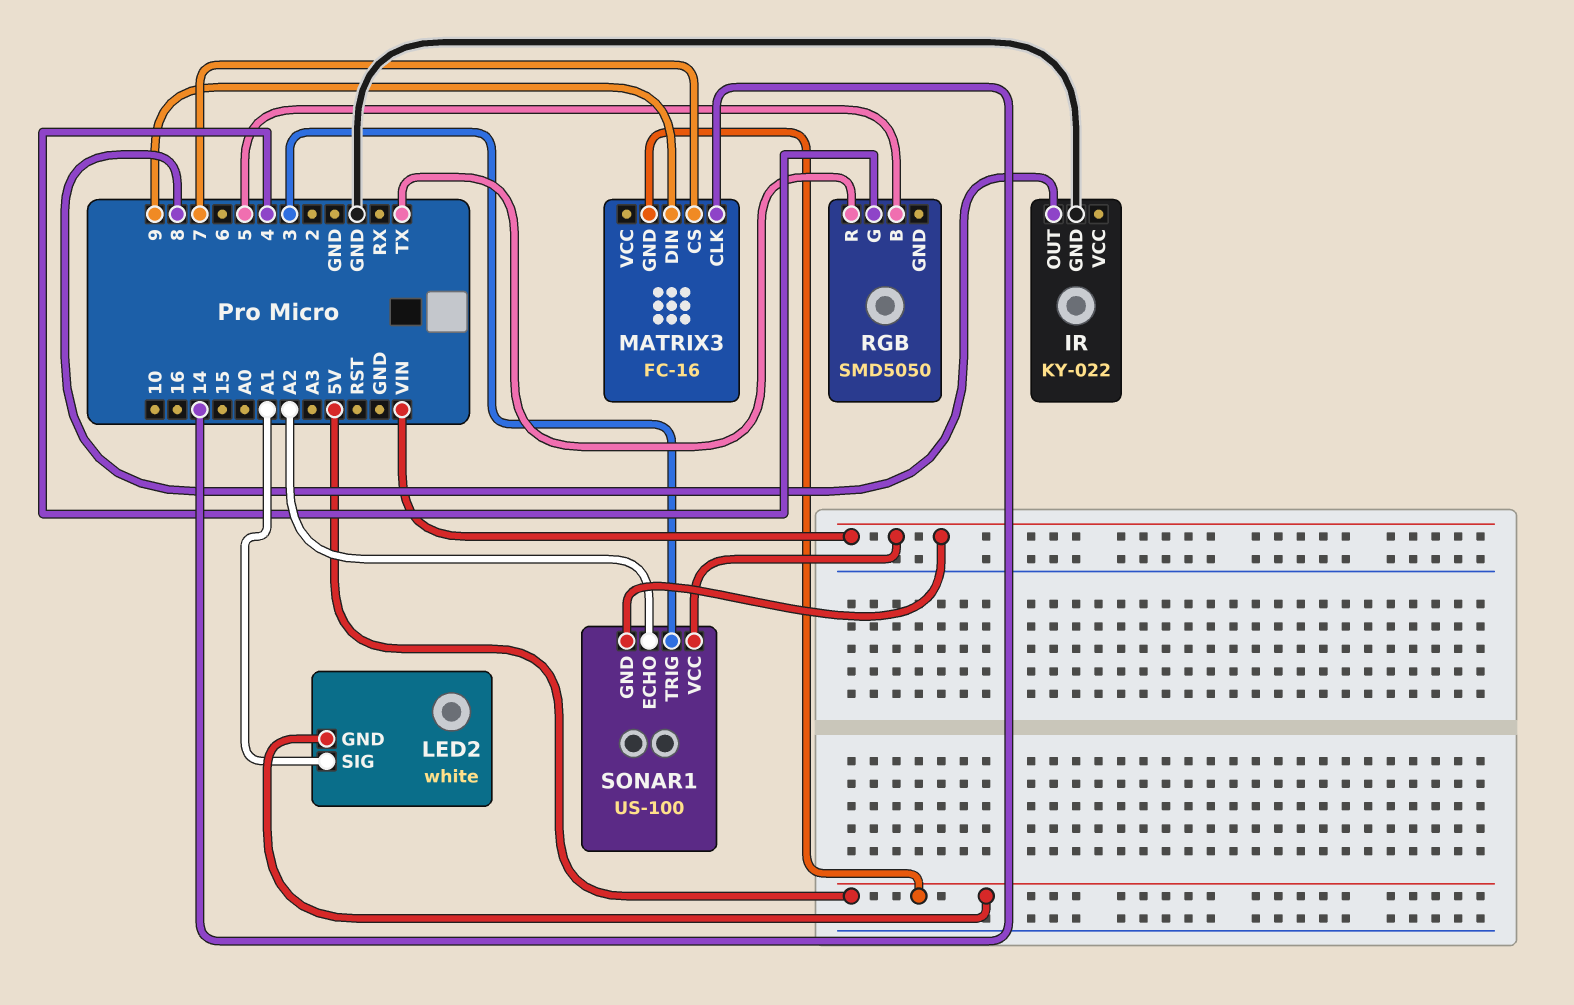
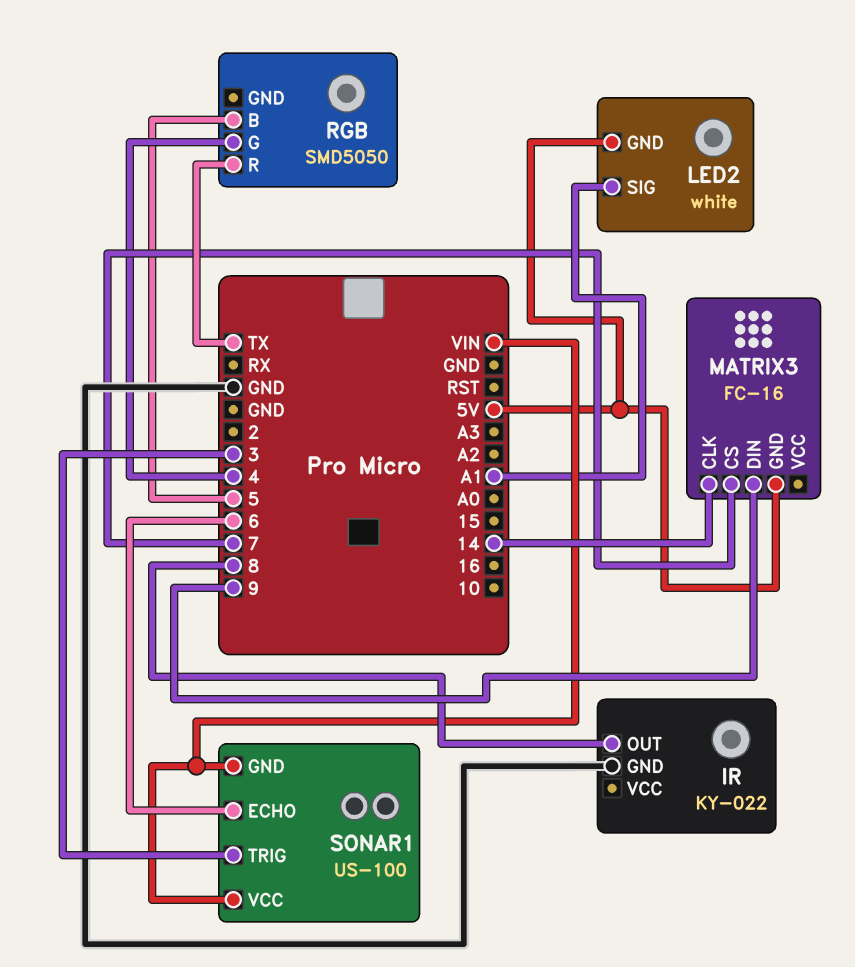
SONAR1 pin ECHO: A2 -> 6

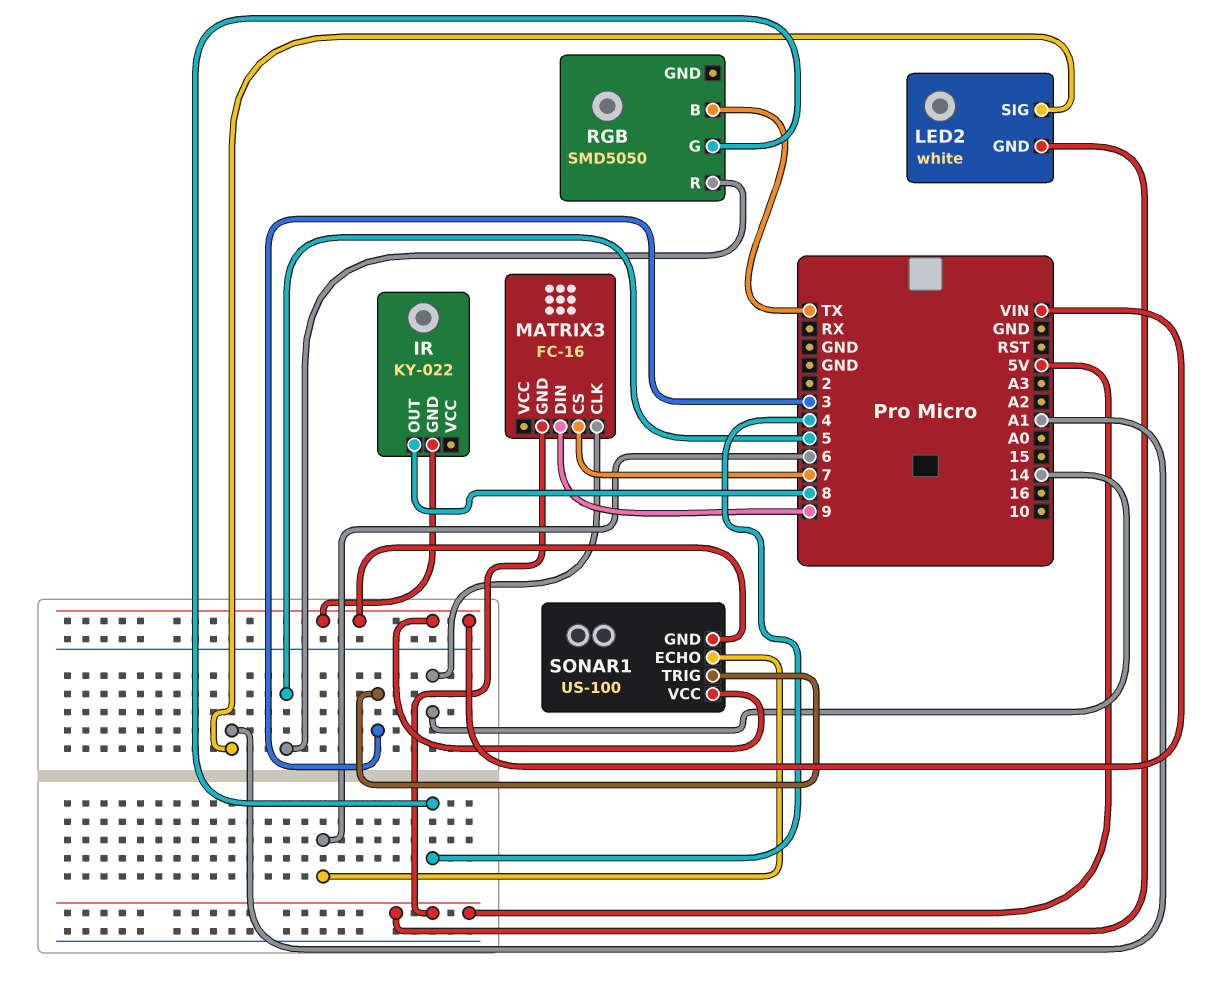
IR pin GND: GND -> VIN
RGB pin B: 5 -> TX
RGB pin R: TX -> 5

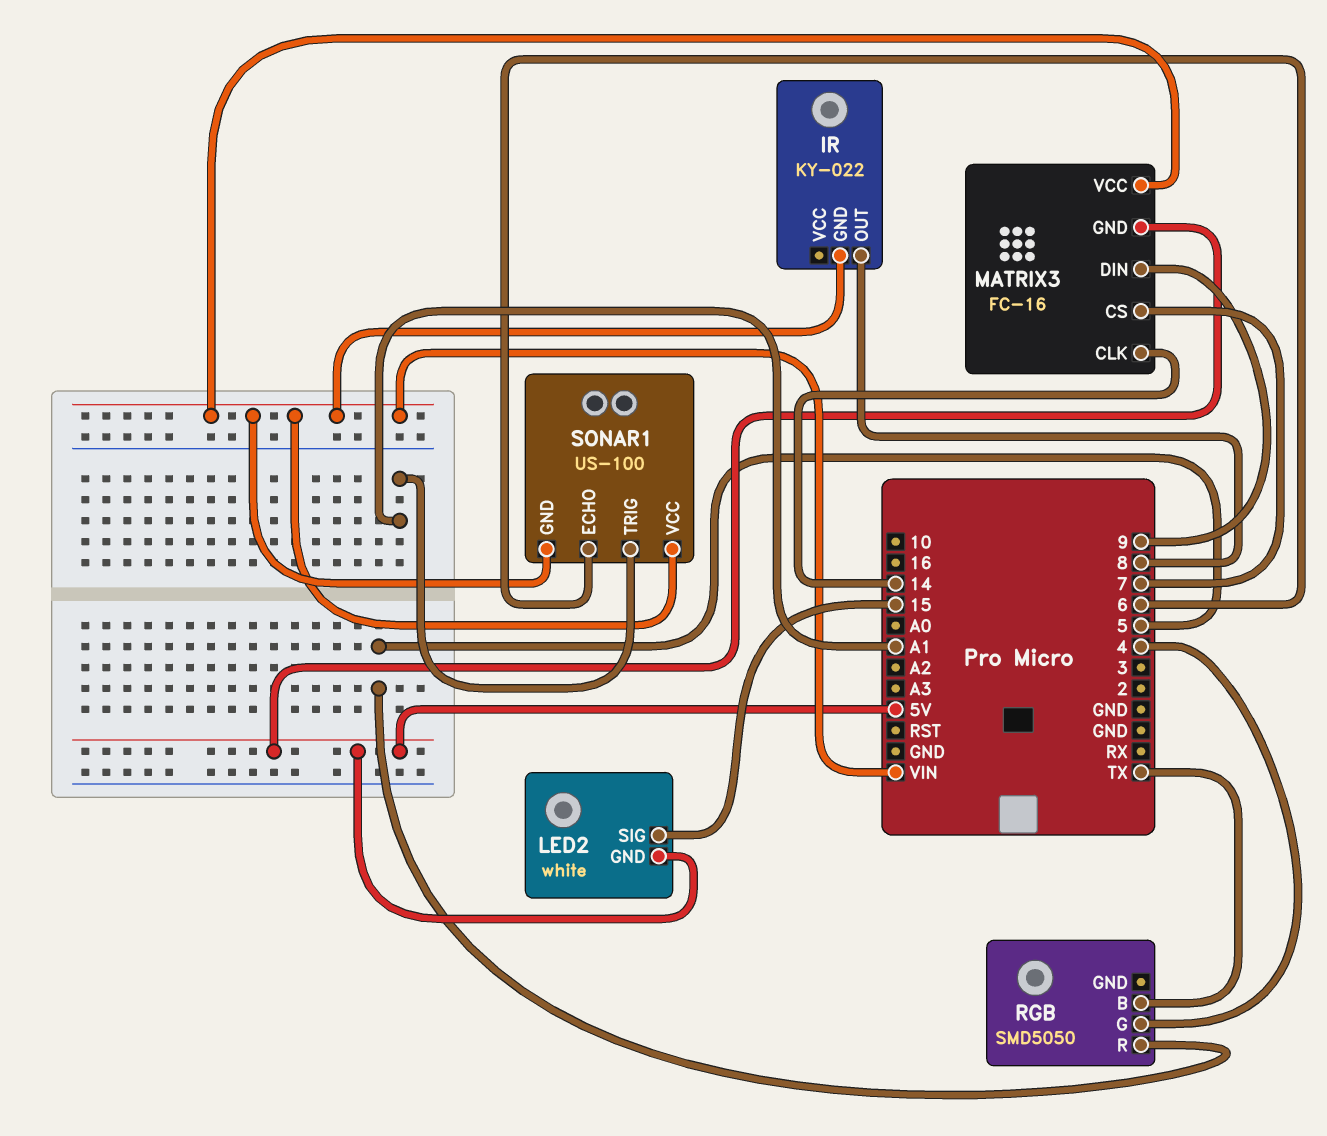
LED2 pin SIG: A1 -> 15
MATRIX3 pin VCC: none -> VIN
SONAR1 pin TRIG: 3 -> A1

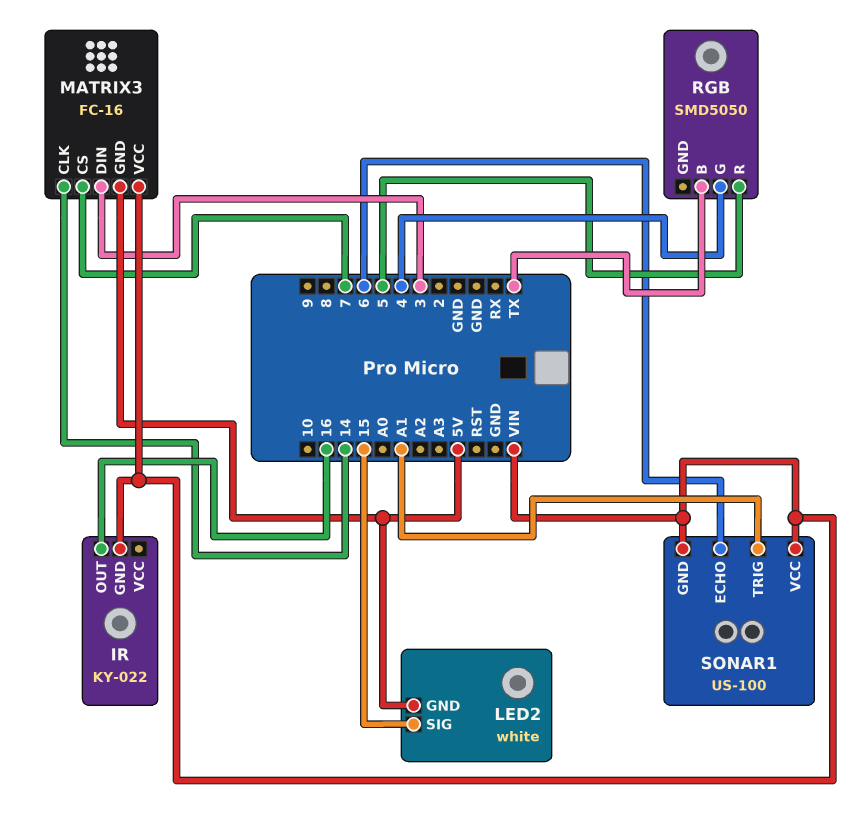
IR pin OUT: 8 -> 16
MATRIX3 pin DIN: 9 -> 3

